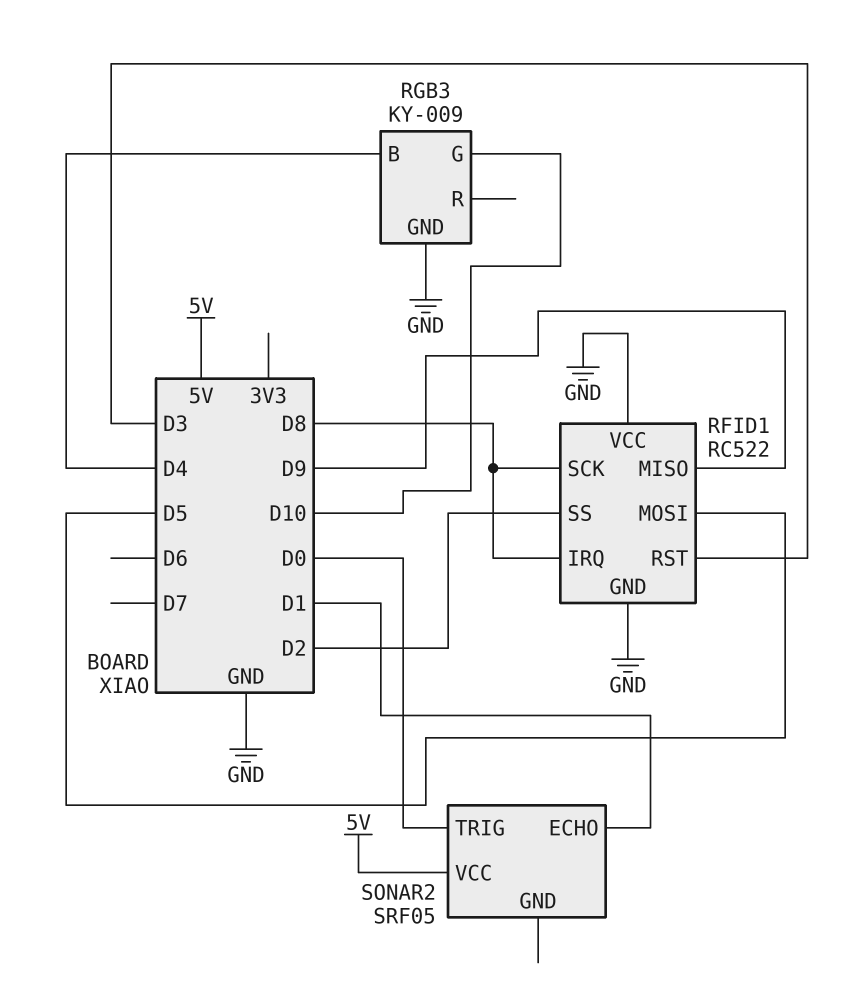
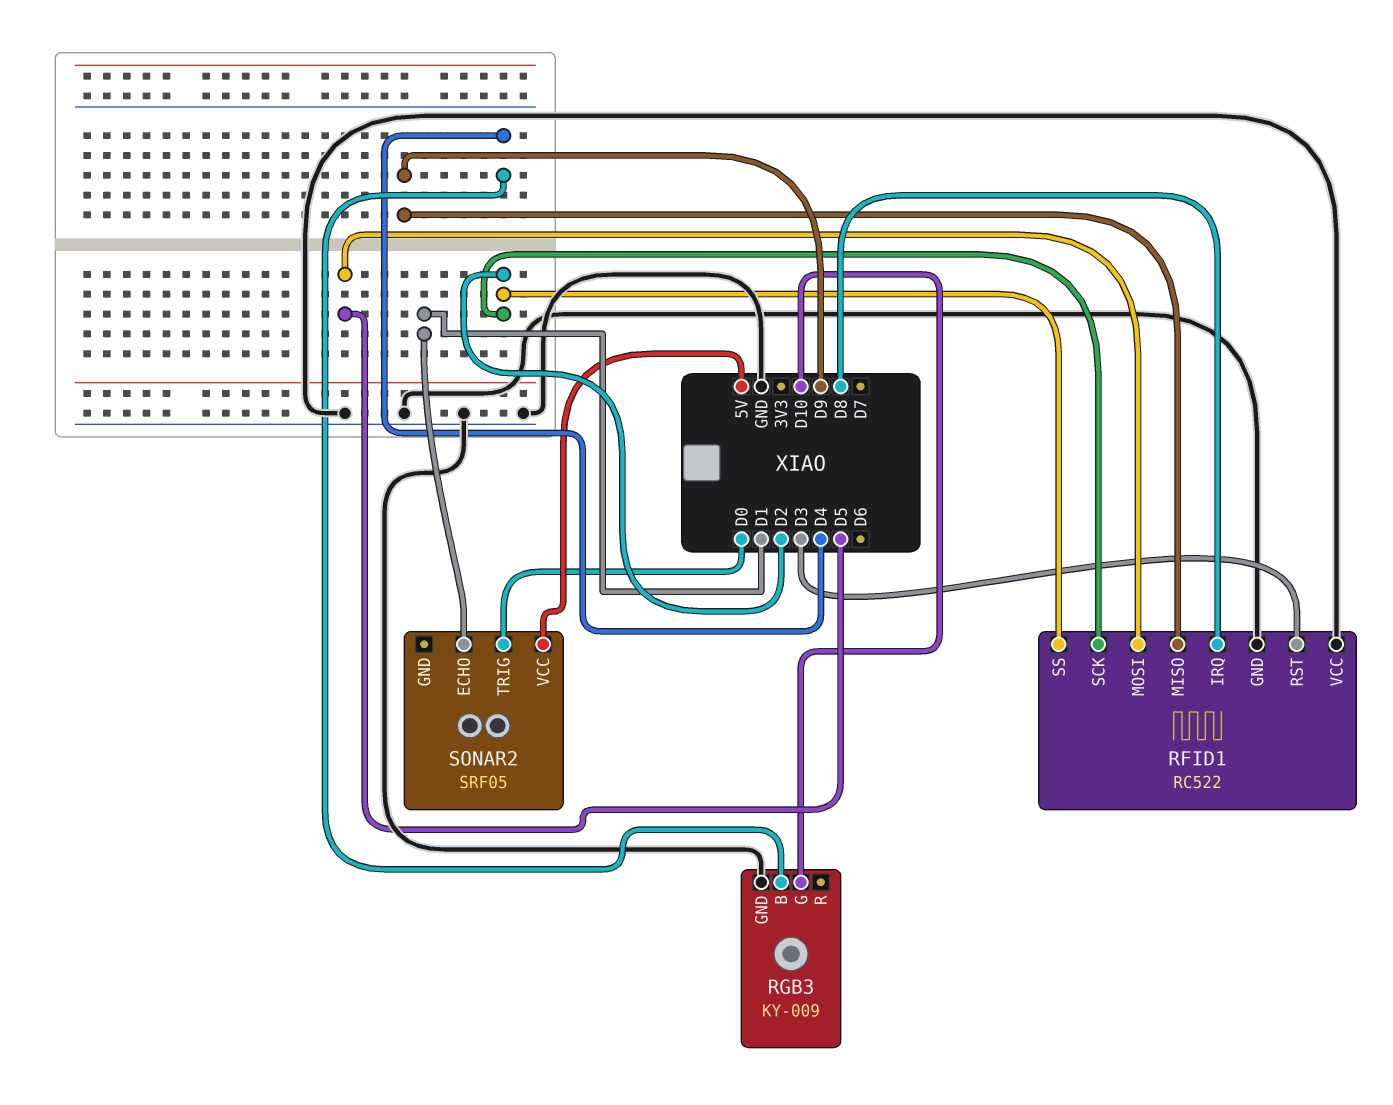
RFID1 pin SCK: D8 -> D2

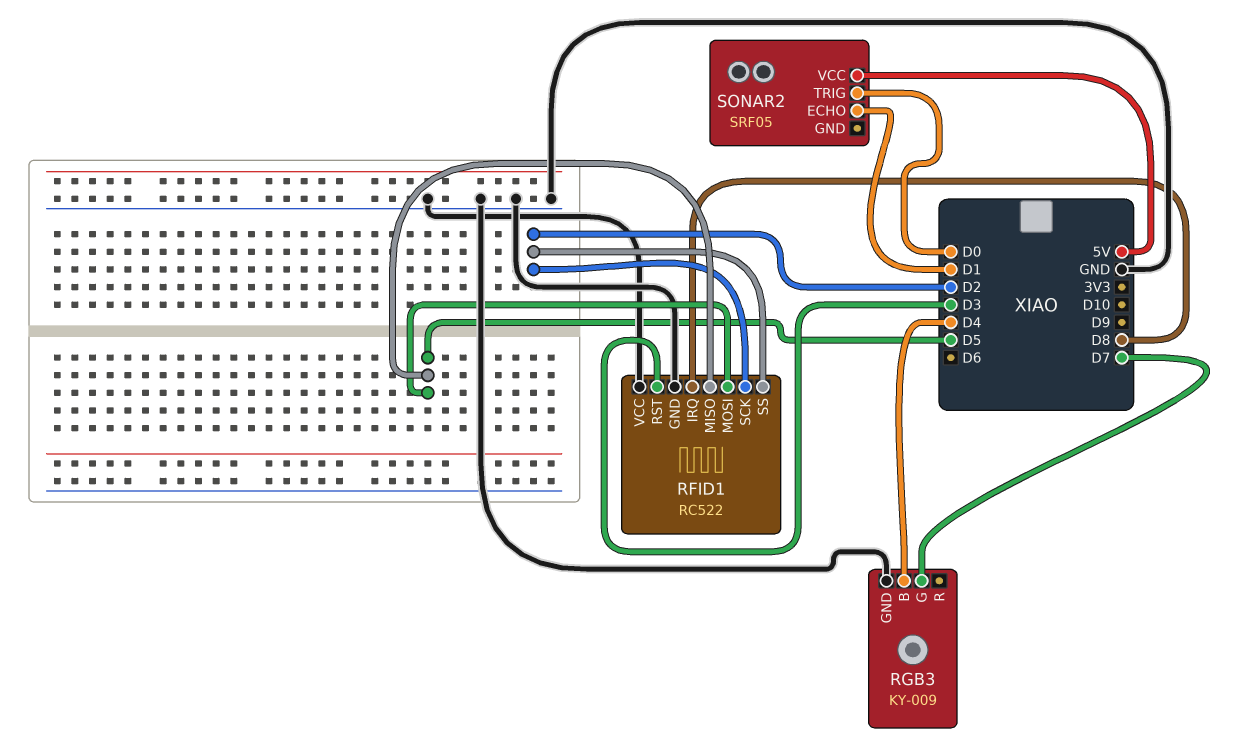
RFID1 pin MISO: D9 -> D5
RGB3 pin G: D10 -> D7

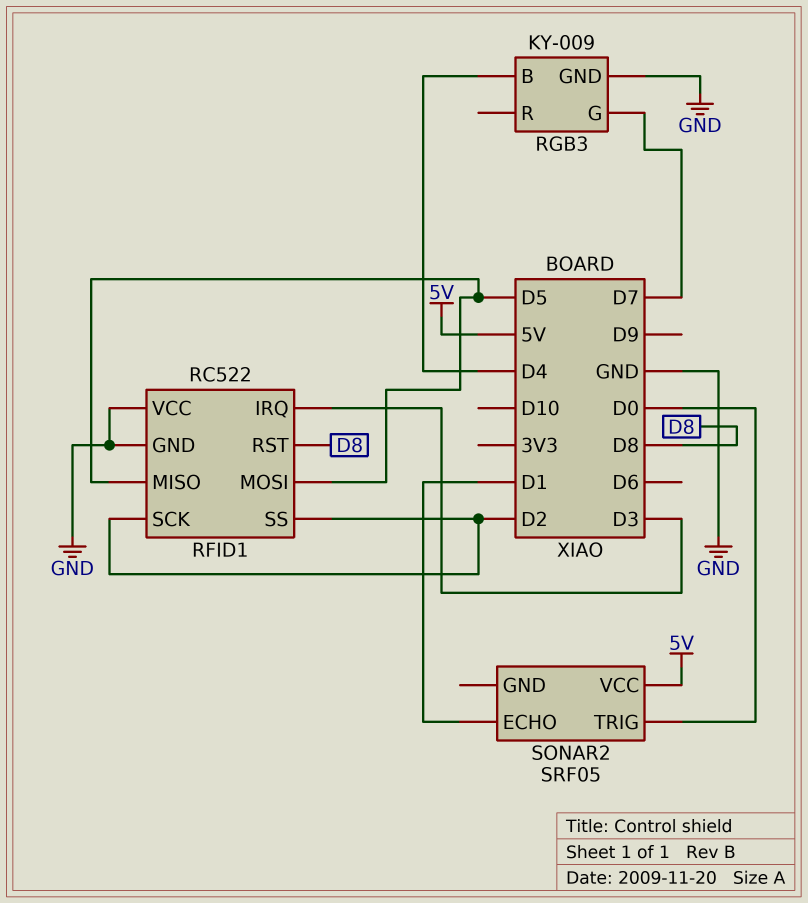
RFID1 pin IRQ: D8 -> D3
RFID1 pin RST: D3 -> D8

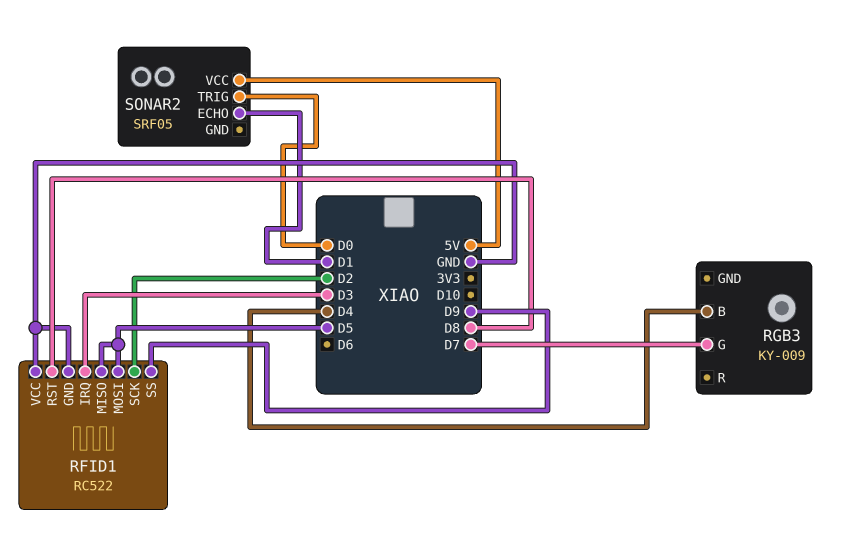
RFID1 pin SS: D2 -> D9
RGB3 pin GND: GND -> none

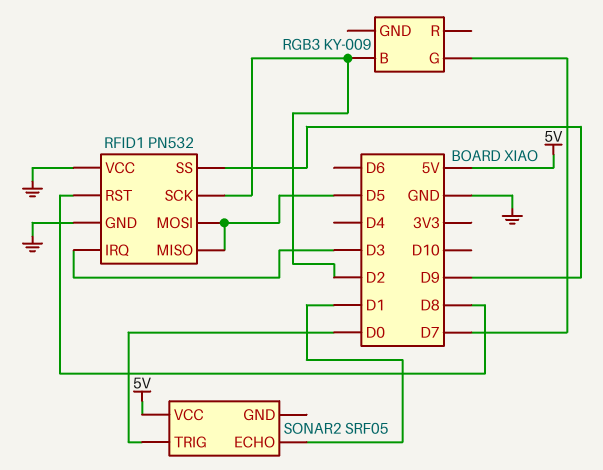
RFID1: RC522 -> PN532
RGB3 pin B: D4 -> D2

